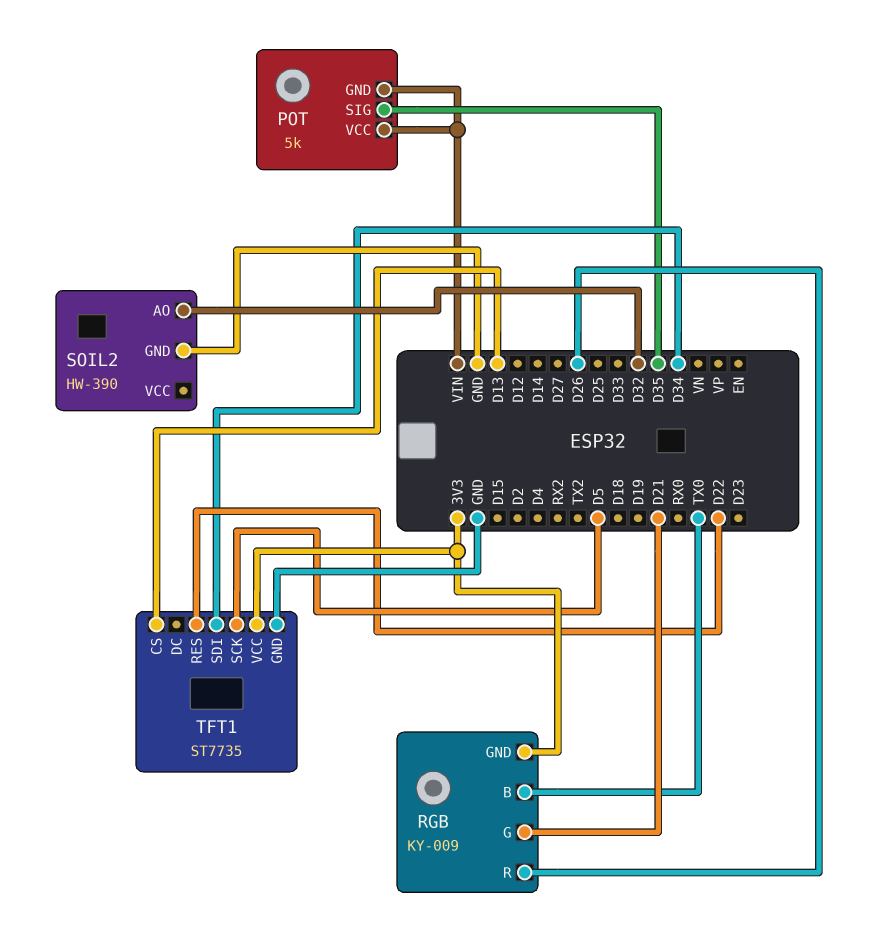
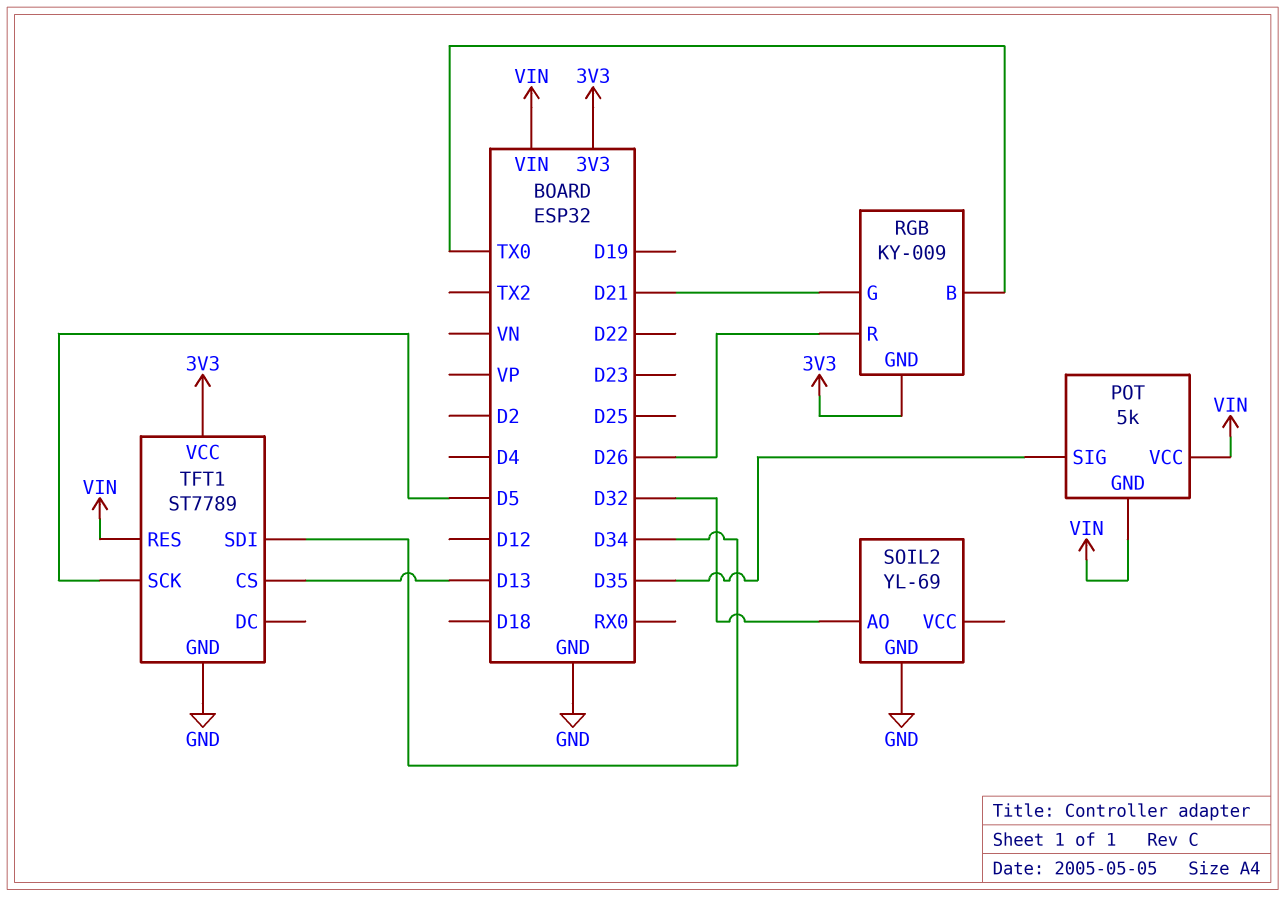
SOIL2: HW-390 -> YL-69
TFT1: ST7735 -> ST7789
TFT1 pin RES: D22 -> VIN

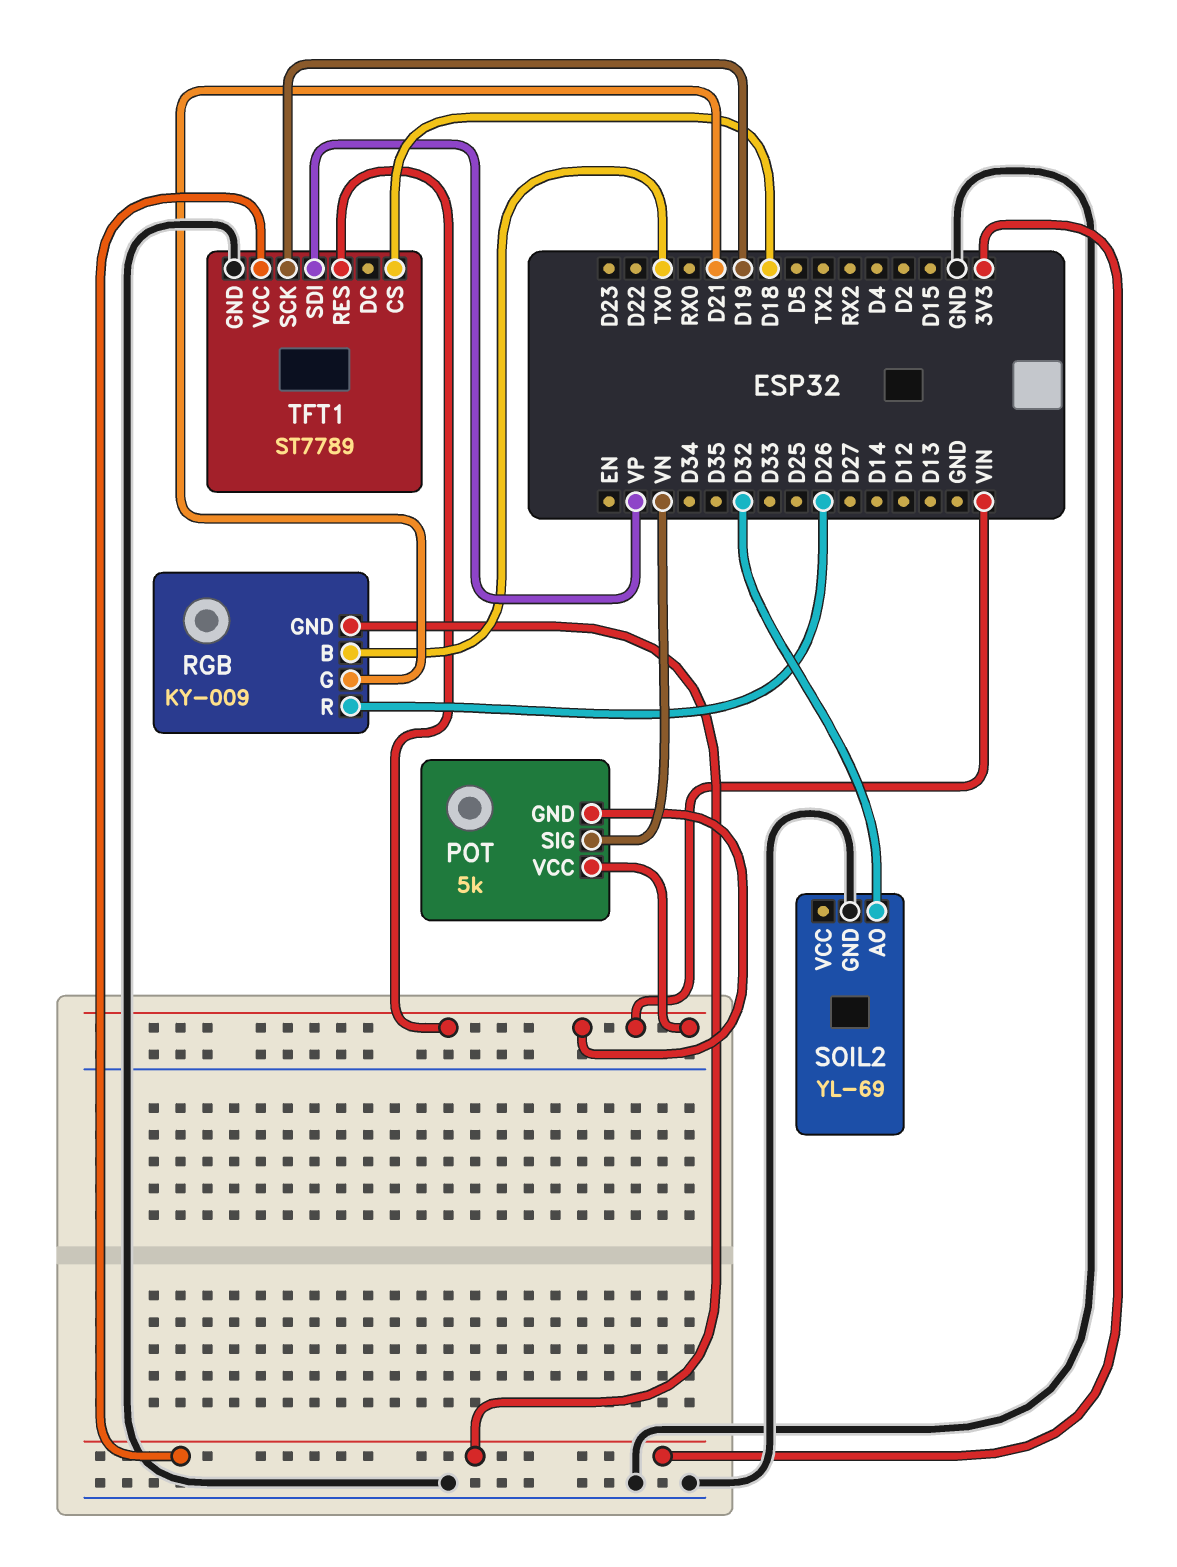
POT pin SIG: D35 -> VN
TFT1 pin CS: D13 -> D18
TFT1 pin SCK: D5 -> D19
TFT1 pin SDI: D34 -> VP

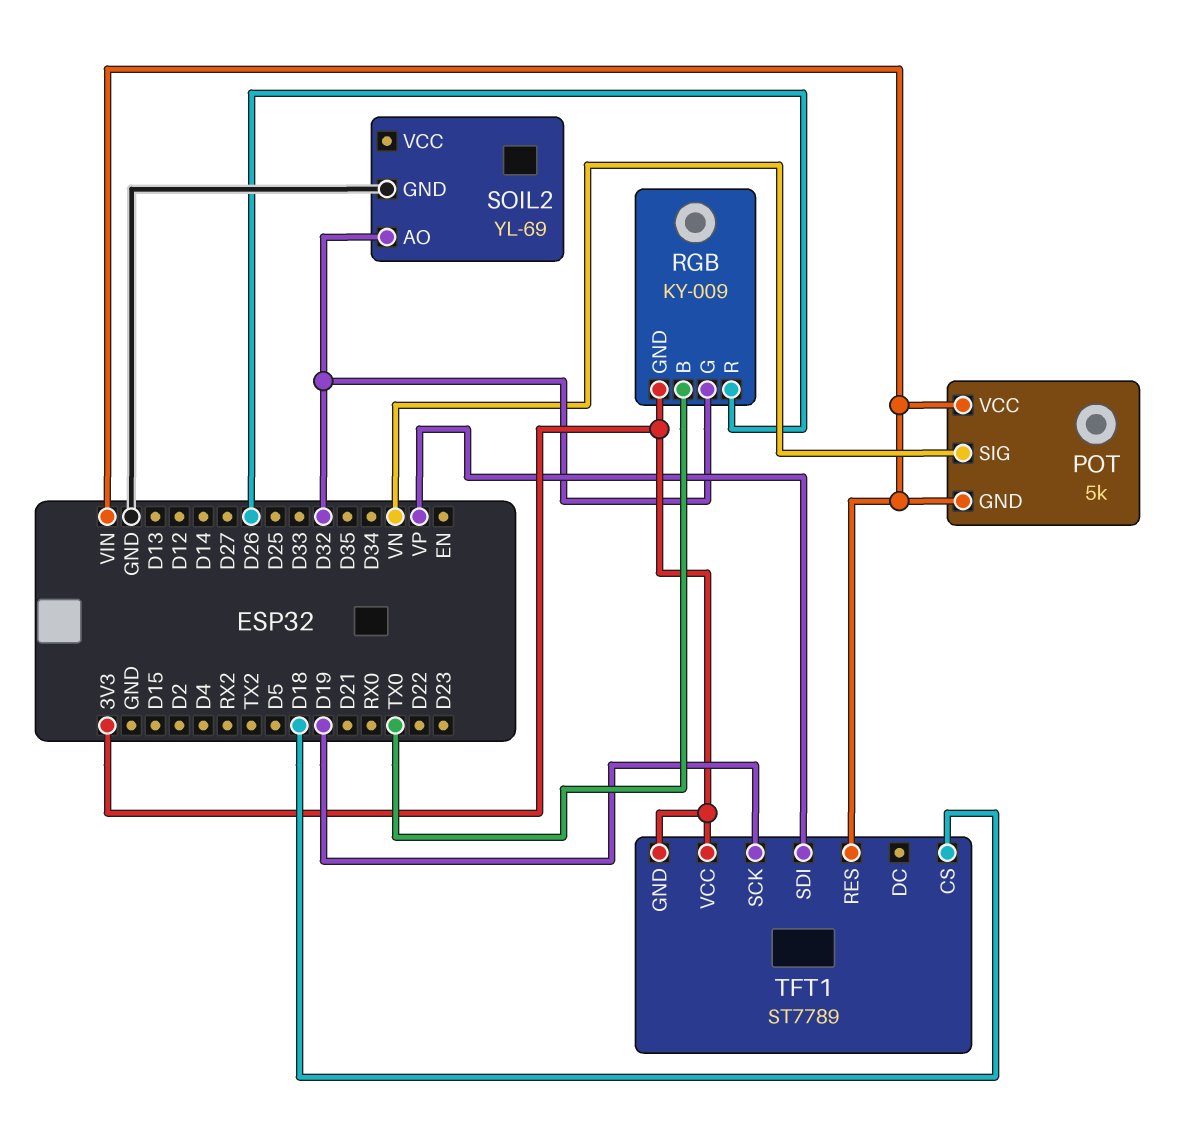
RGB pin G: D21 -> D32
TFT1 pin GND: GND -> 3V3

